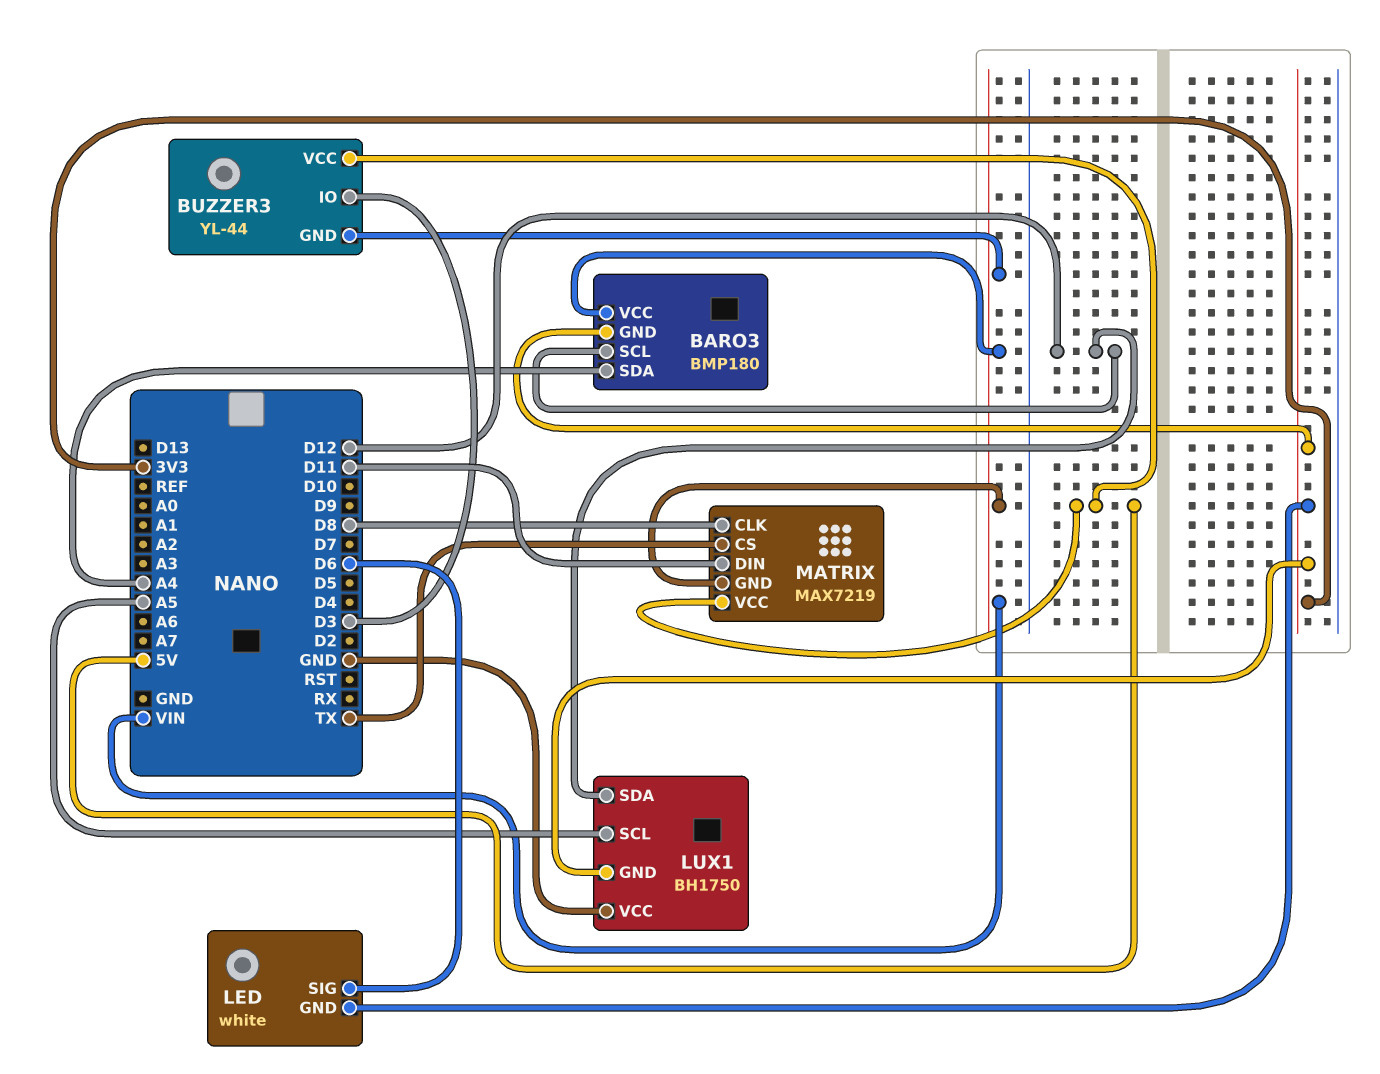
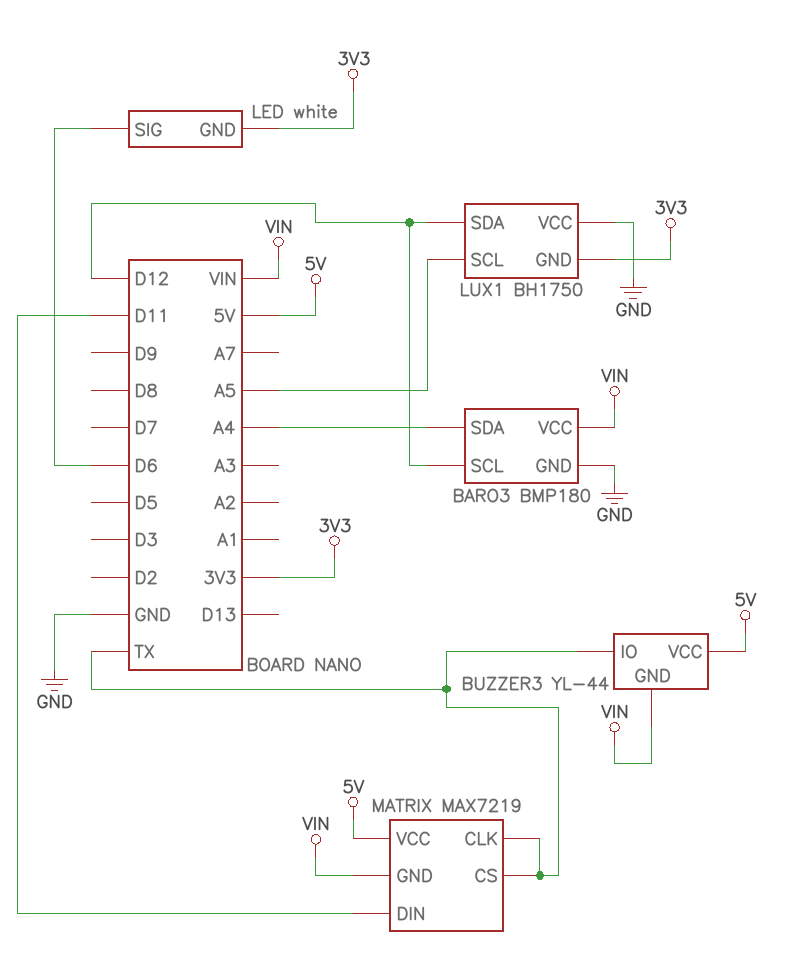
BARO3 pin GND: 3V3 -> GND
BUZZER3 pin IO: D3 -> TX
MATRIX pin CLK: D8 -> TX

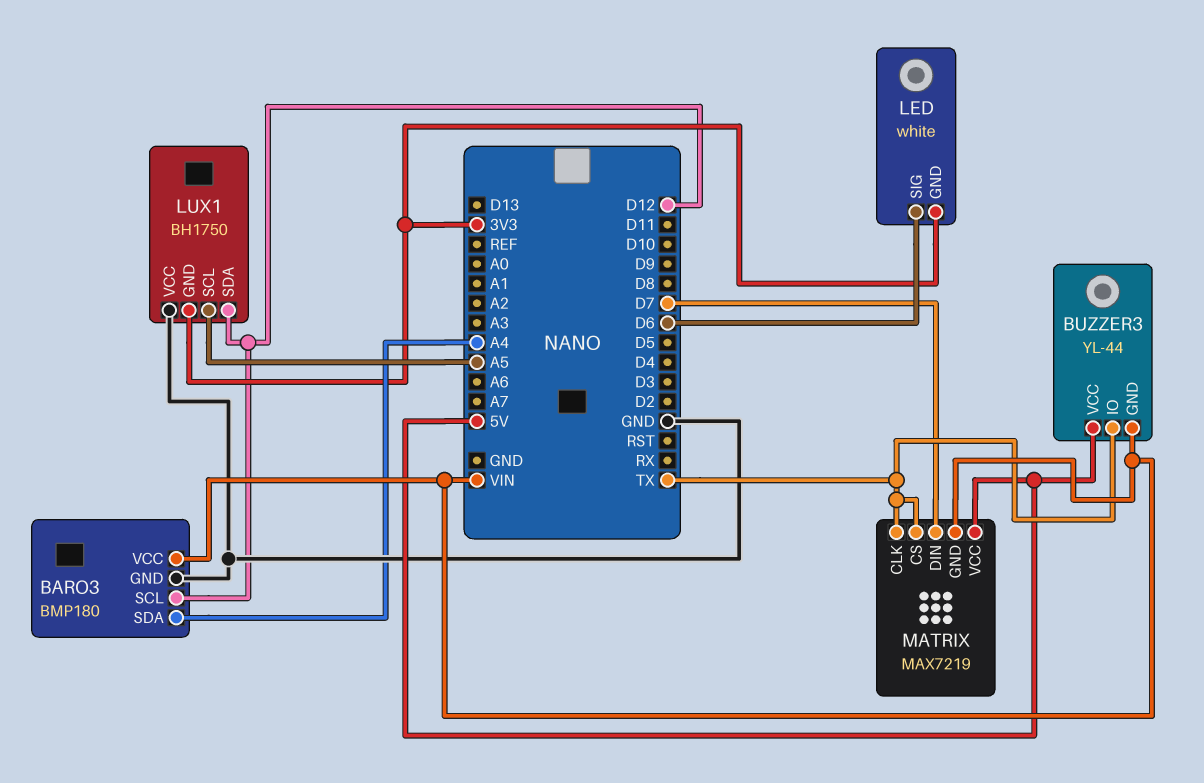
MATRIX pin DIN: D11 -> D7

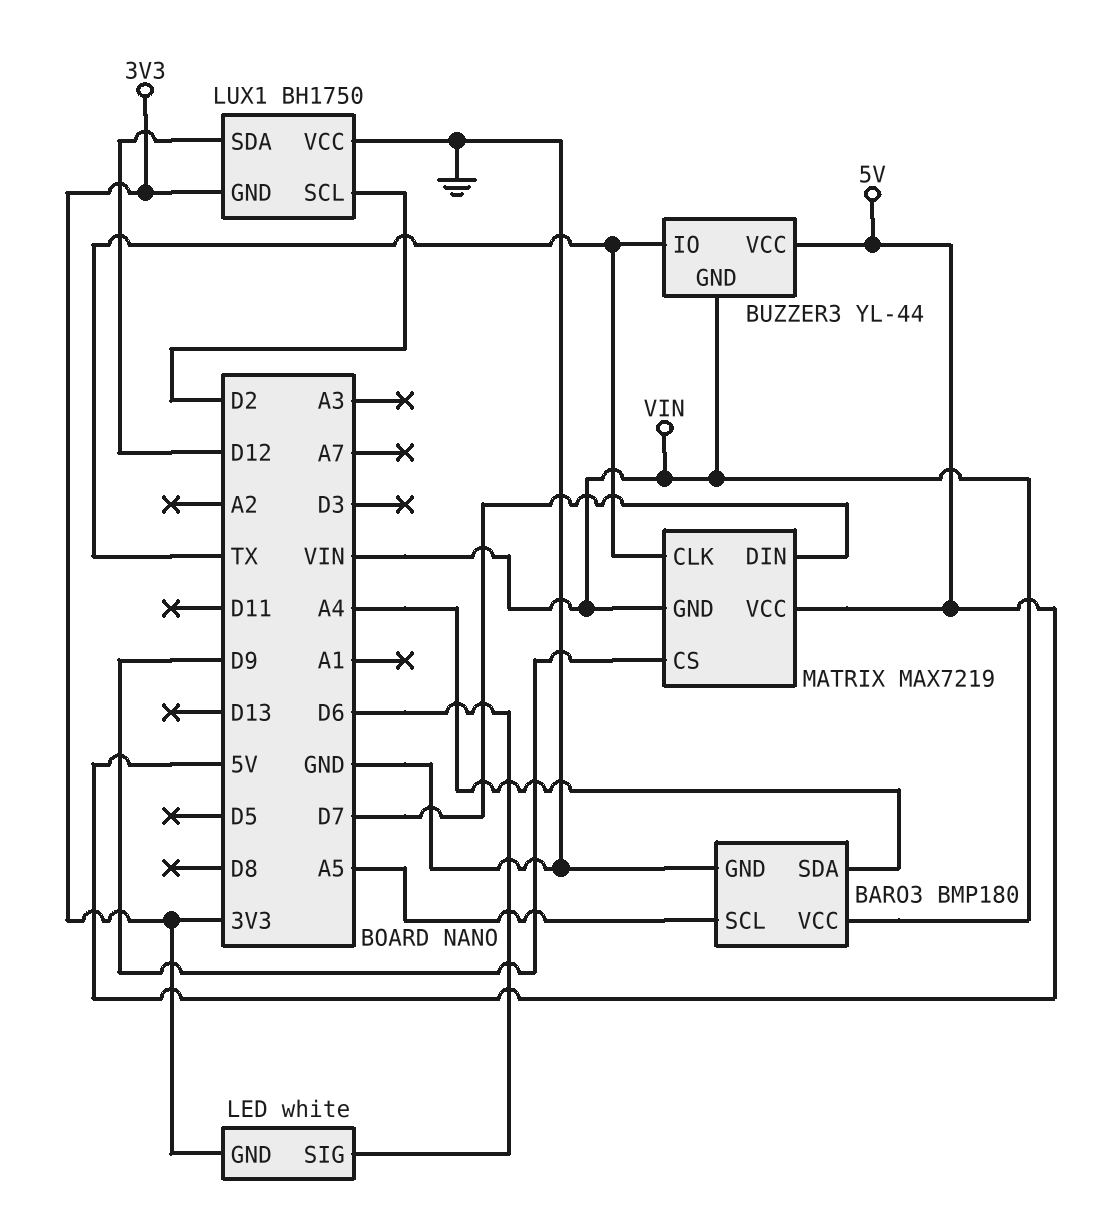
BARO3 pin SCL: D12 -> A5
LUX1 pin SCL: A5 -> D2
MATRIX pin CS: TX -> D9

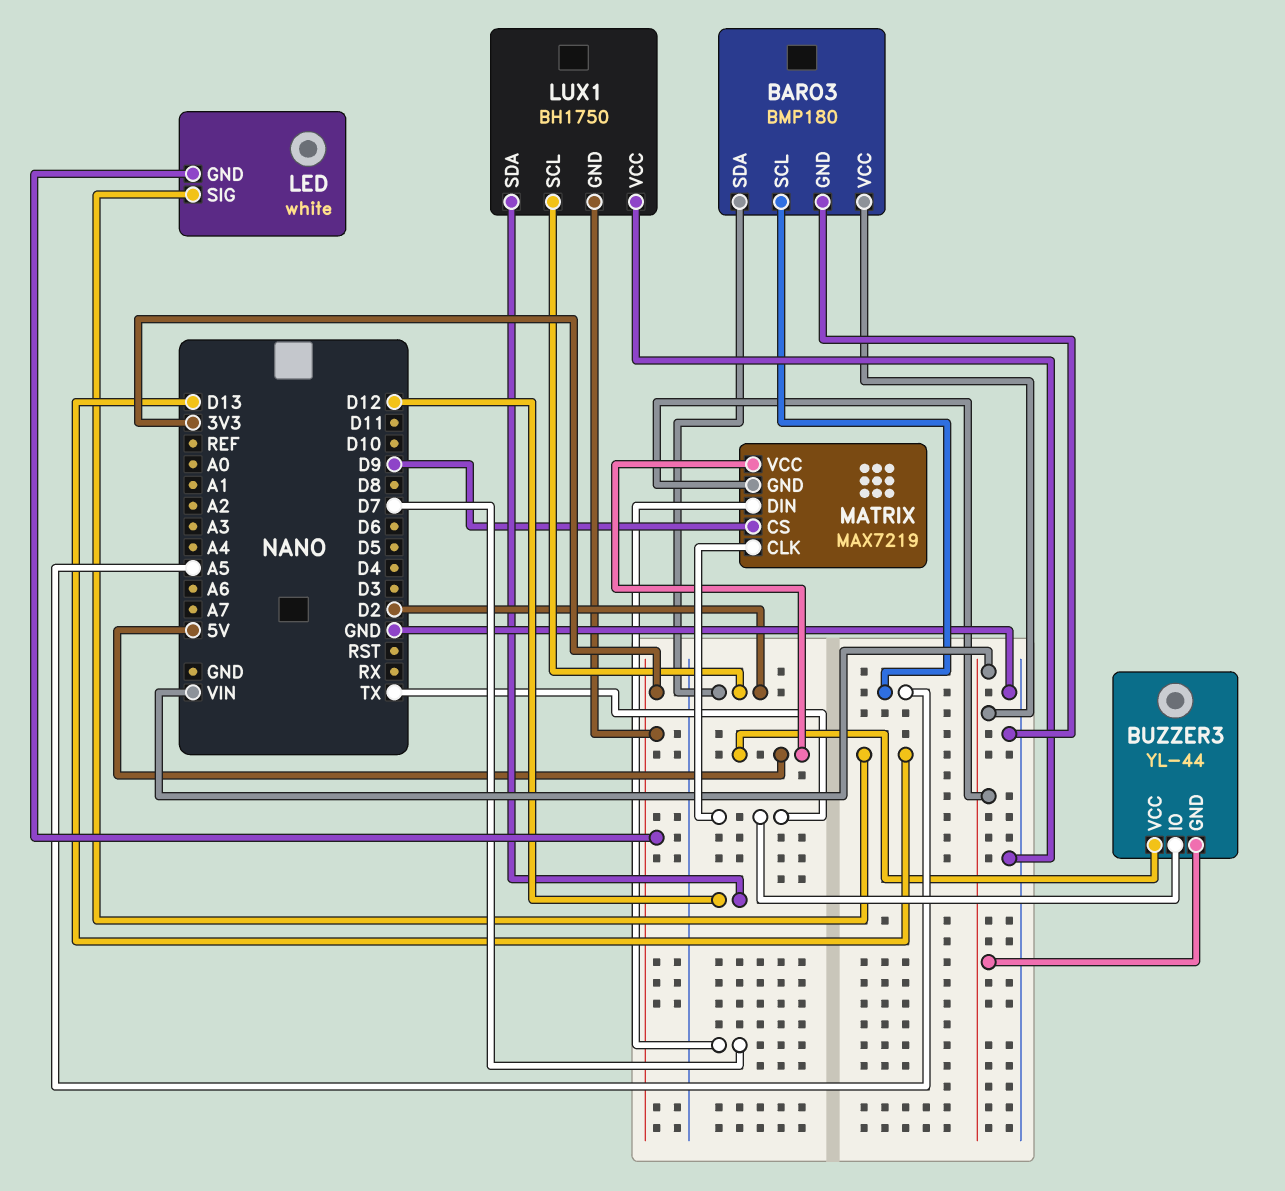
BARO3 pin SDA: A4 -> D2
LED pin SIG: D6 -> D13

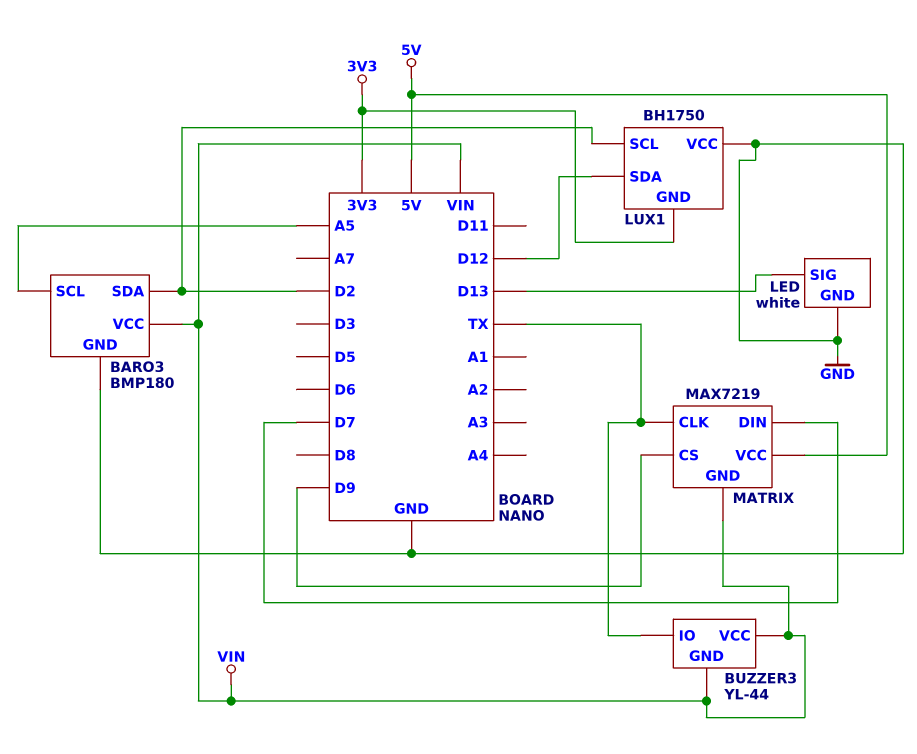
BUZZER3 pin VCC: 5V -> VIN
LED pin GND: 3V3 -> GND

